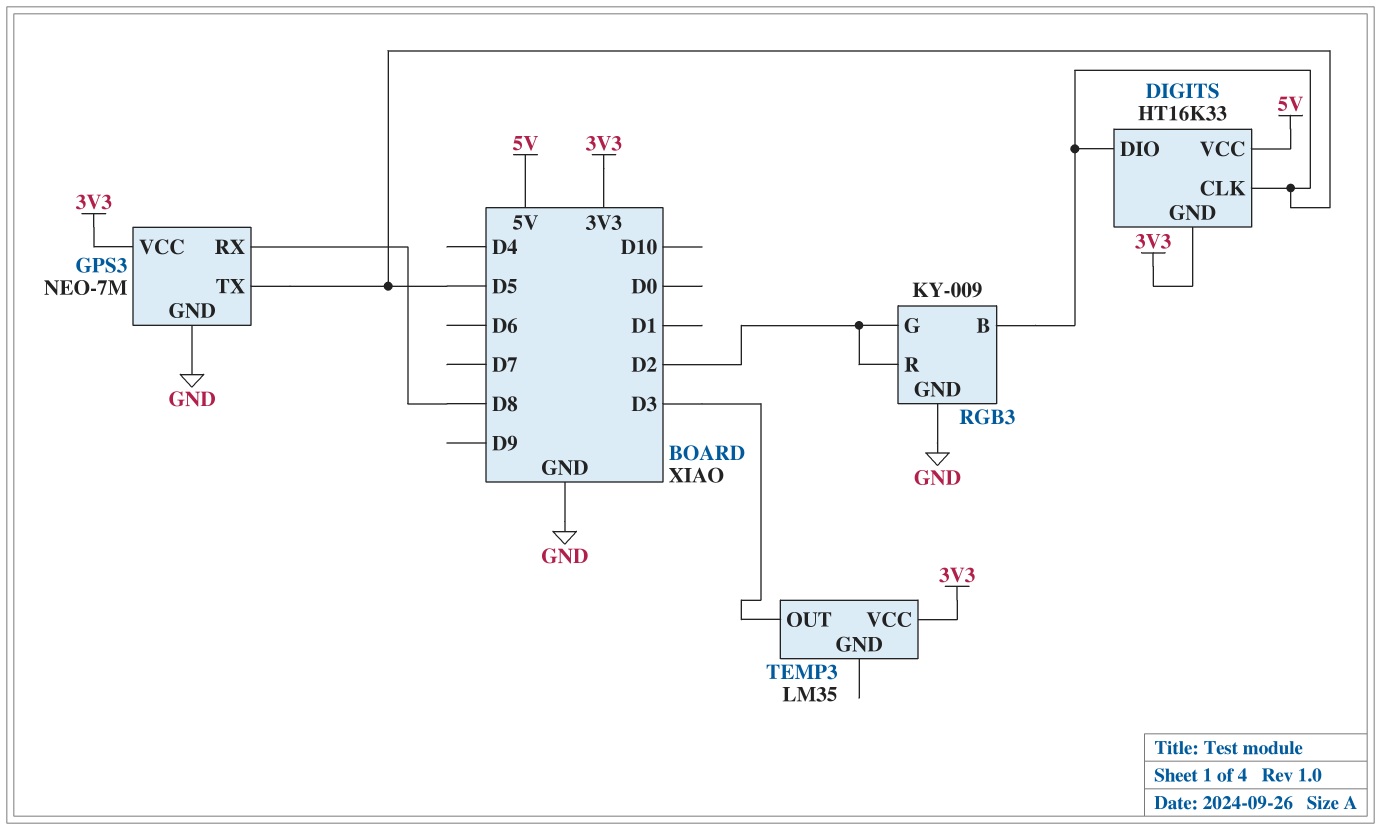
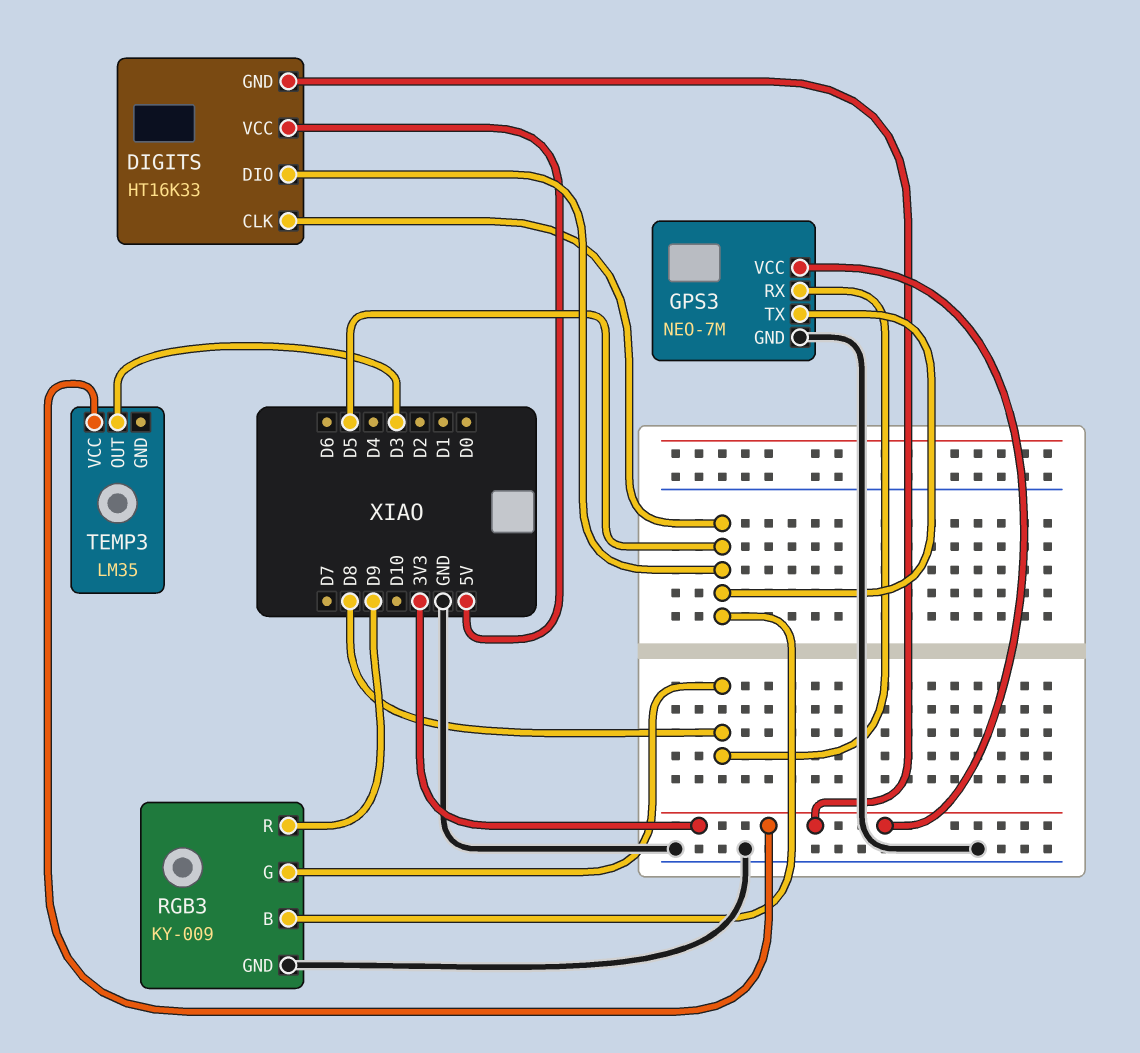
RGB3 pin G: D2 -> D8
RGB3 pin R: D2 -> D9

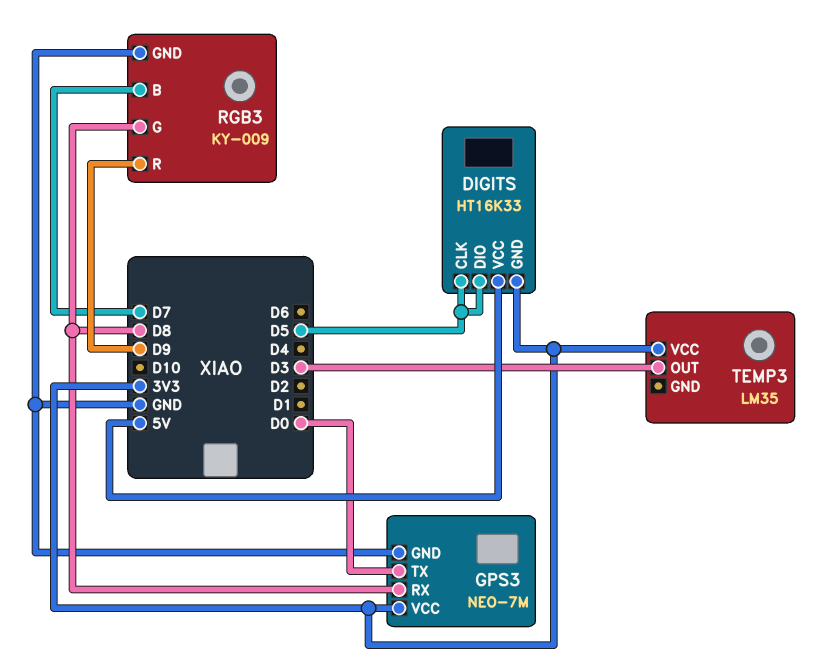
GPS3 pin TX: D5 -> D0
RGB3 pin B: D5 -> D7

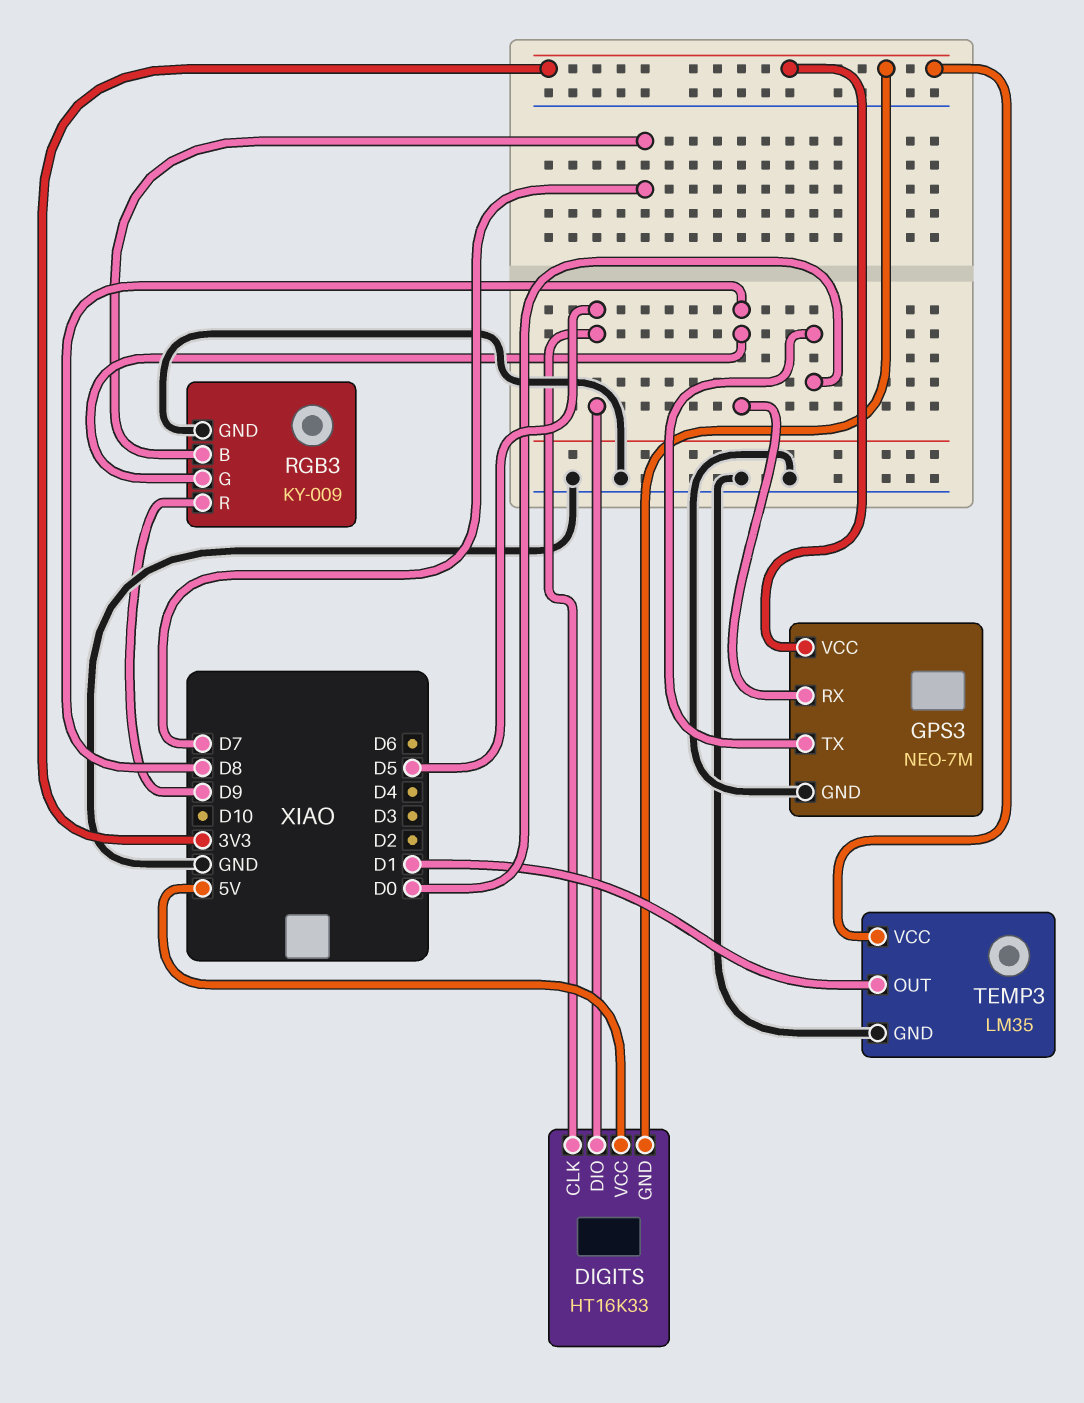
TEMP3 pin GND: none -> GND
TEMP3 pin OUT: D3 -> D1

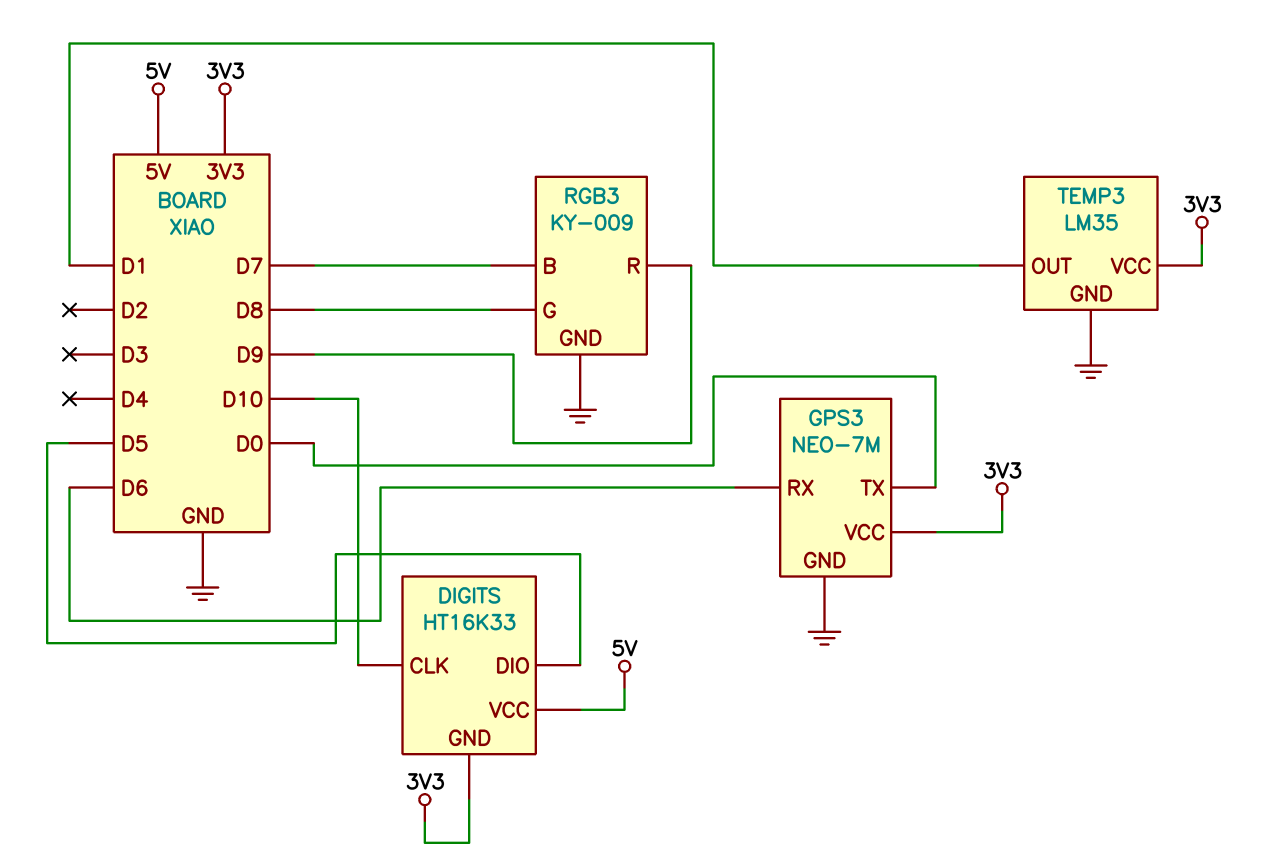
DIGITS pin CLK: D5 -> D10
GPS3 pin RX: D8 -> D6

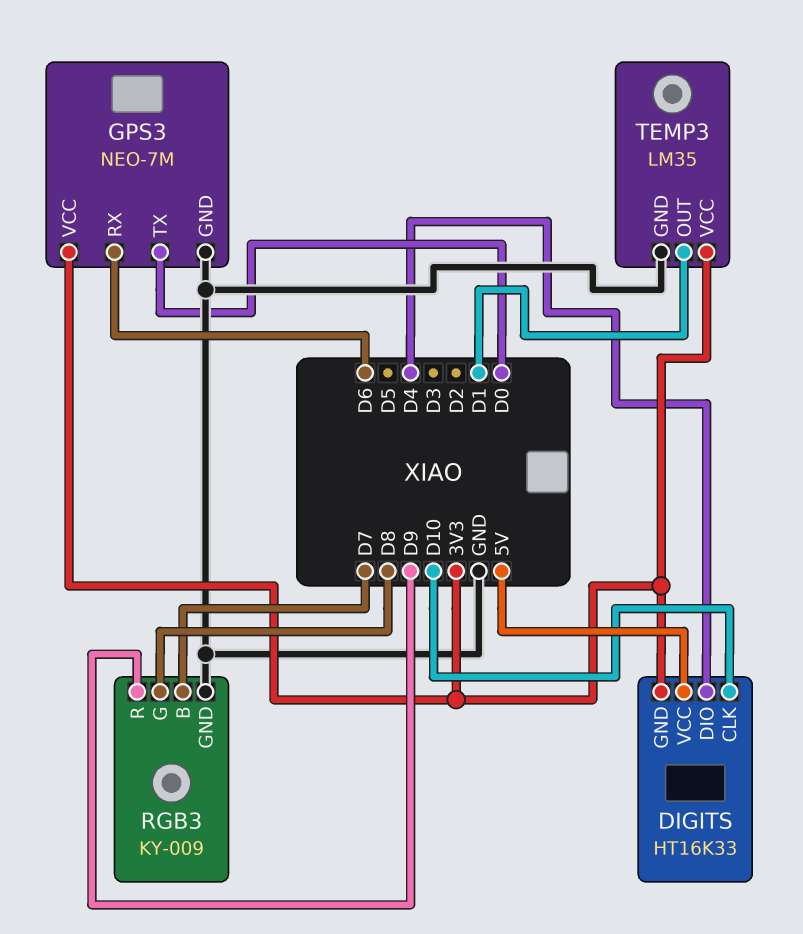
DIGITS pin DIO: D5 -> D4

